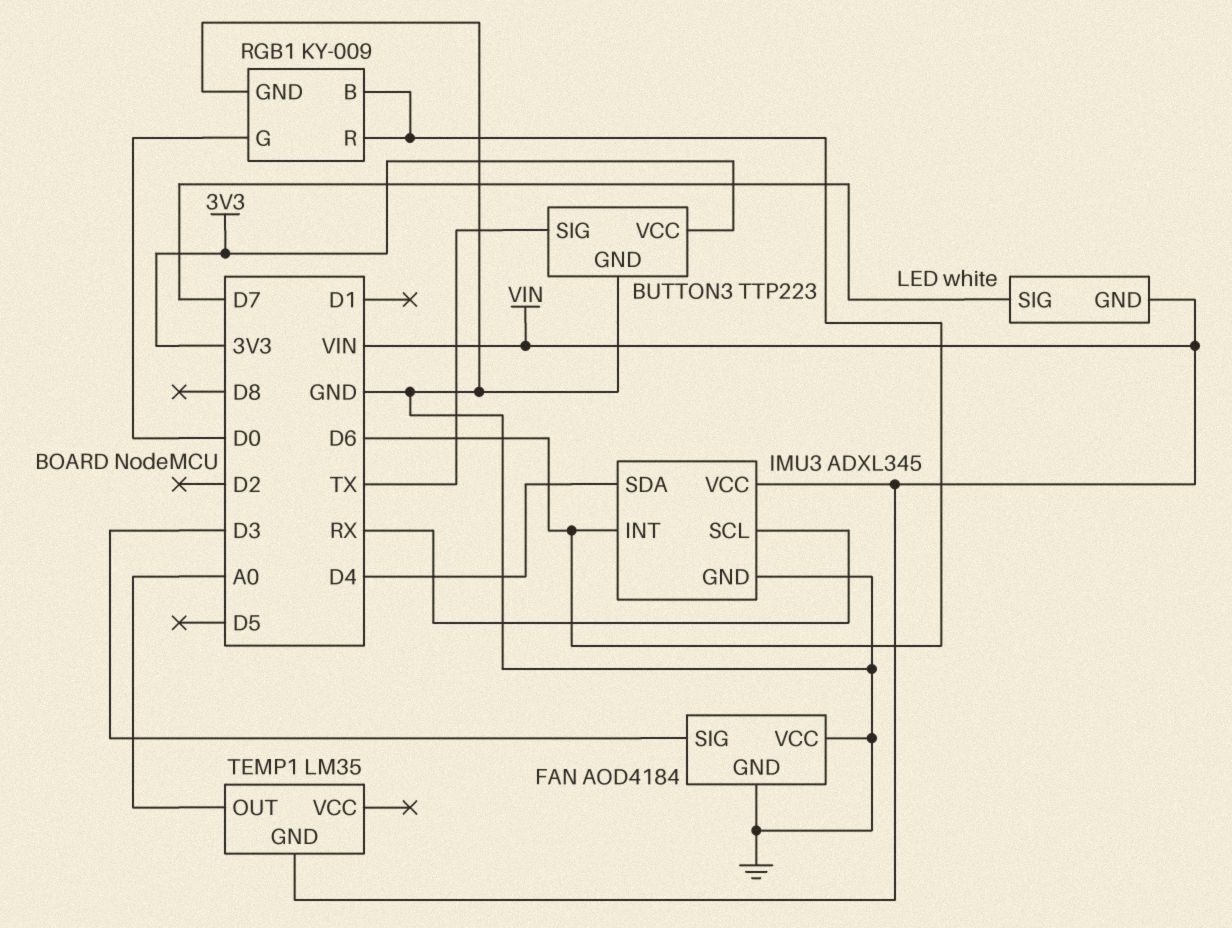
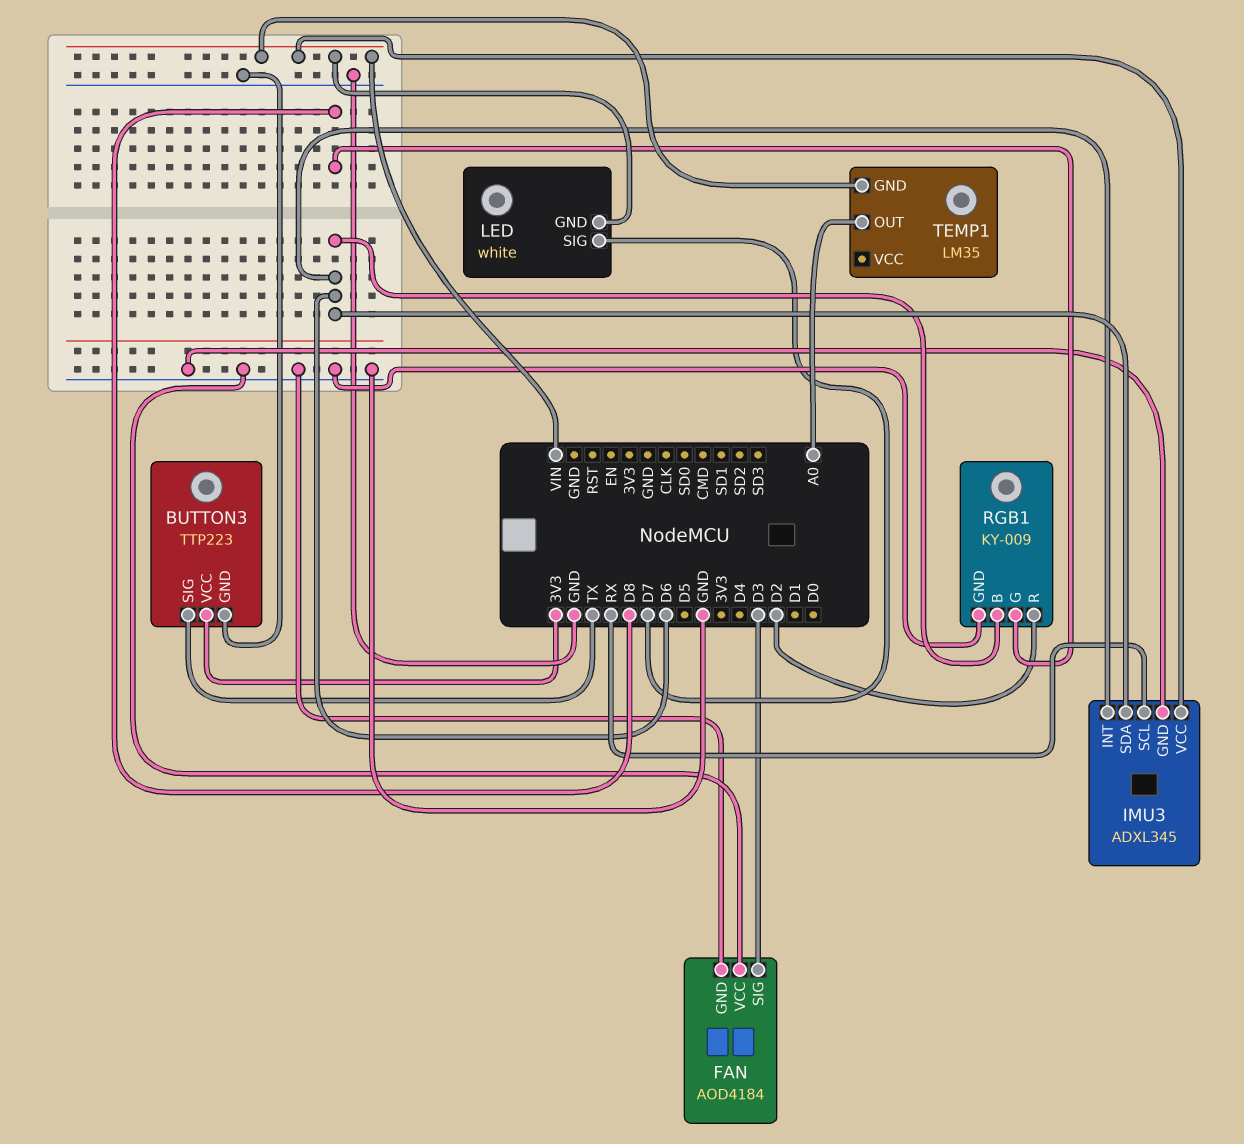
IMU3 pin SDA: D4 -> D6
RGB1 pin G: D0 -> D8
RGB1 pin R: D6 -> D2

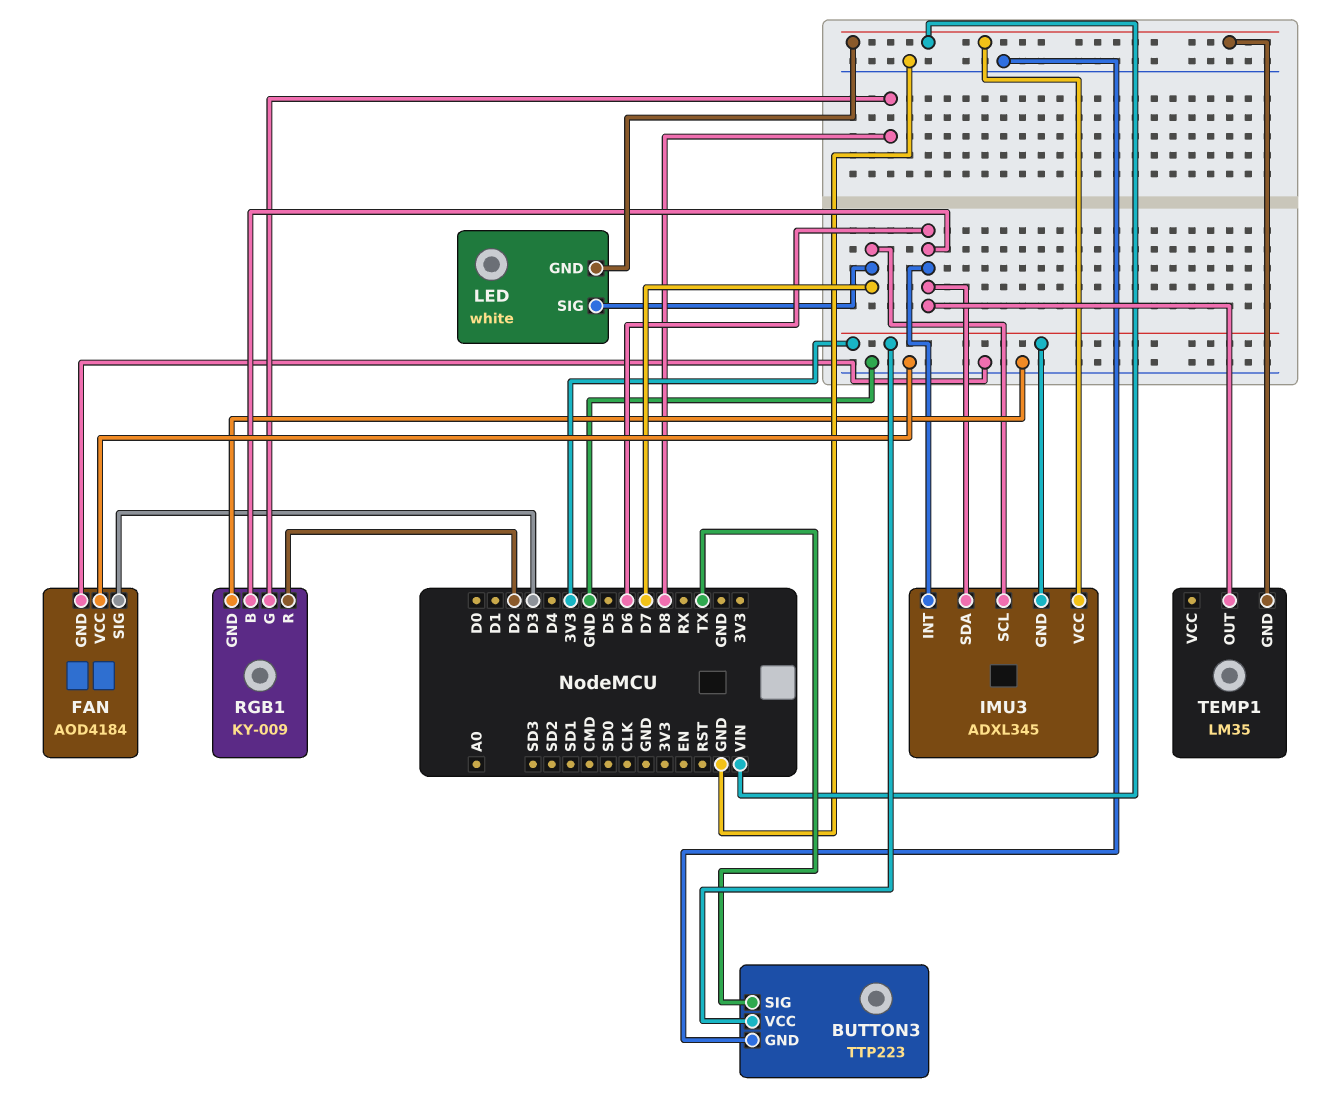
IMU3 pin GND: GND -> 3V3
IMU3 pin SCL: RX -> D7
TEMP1 pin OUT: A0 -> D6

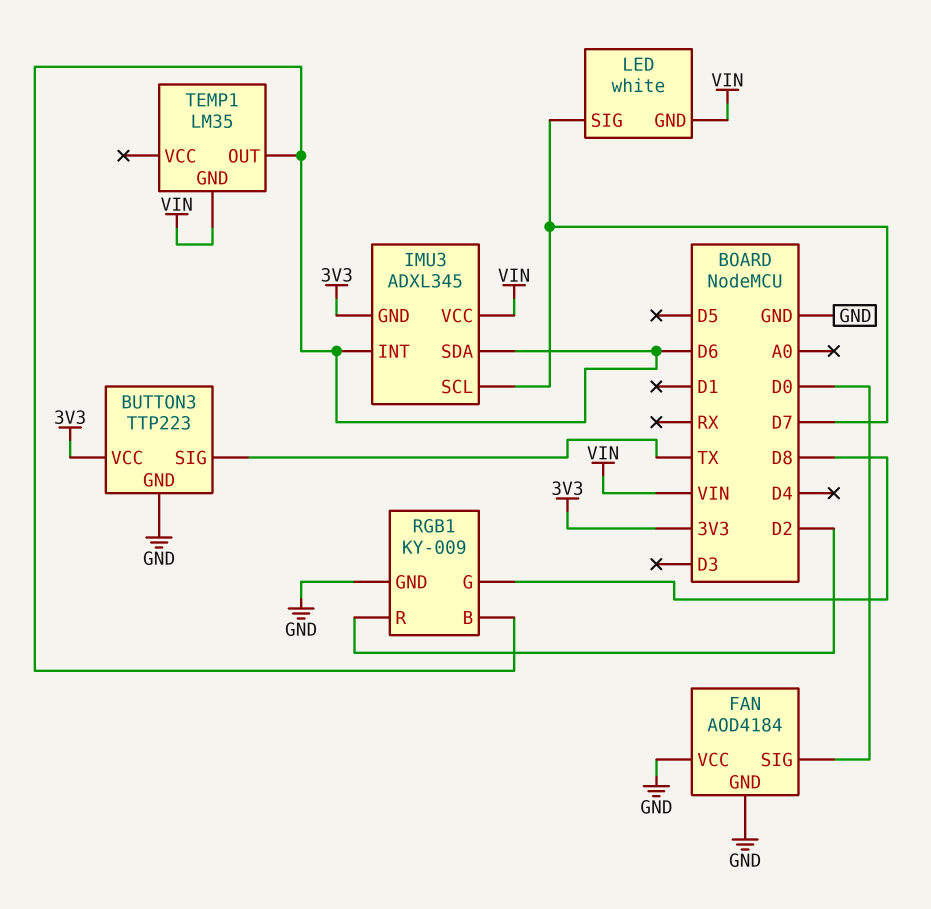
FAN pin SIG: D3 -> D0

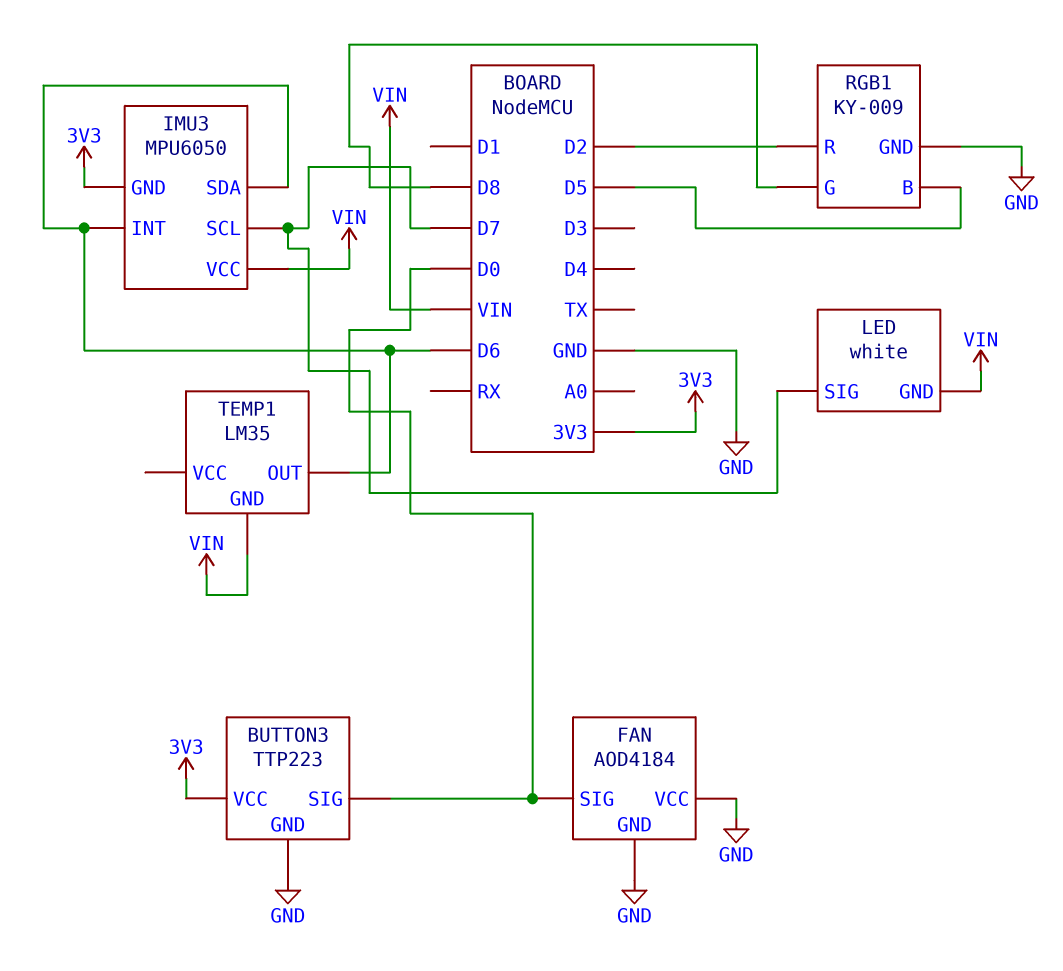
BUTTON3 pin SIG: TX -> D0
IMU3: ADXL345 -> MPU6050
RGB1 pin B: D6 -> D5

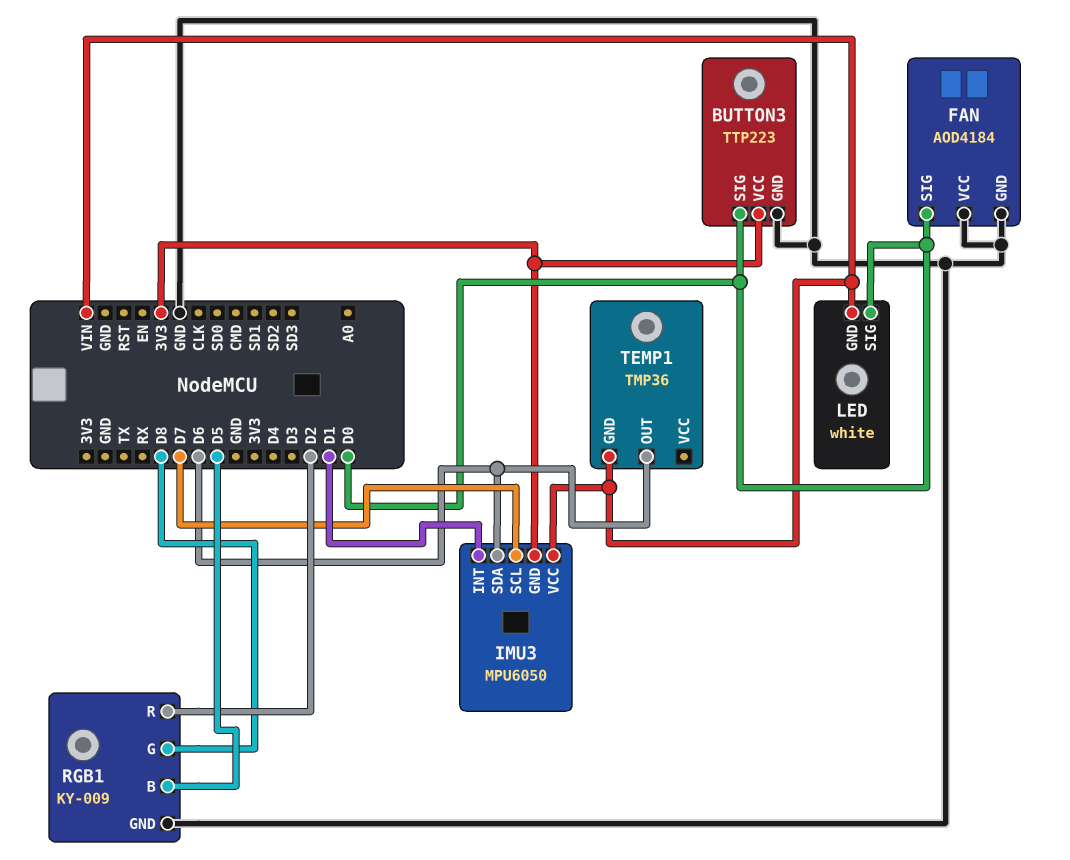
IMU3 pin INT: D6 -> D1
LED pin SIG: D7 -> D0
TEMP1: LM35 -> TMP36

